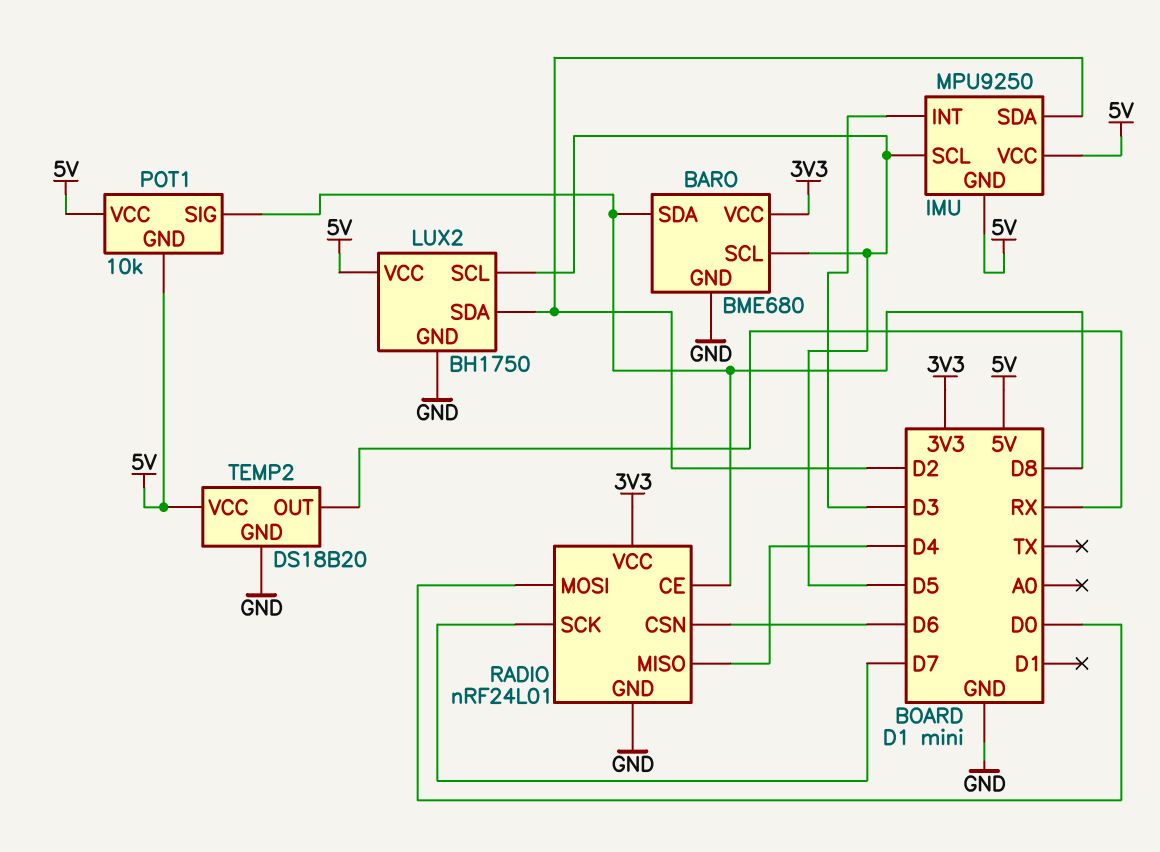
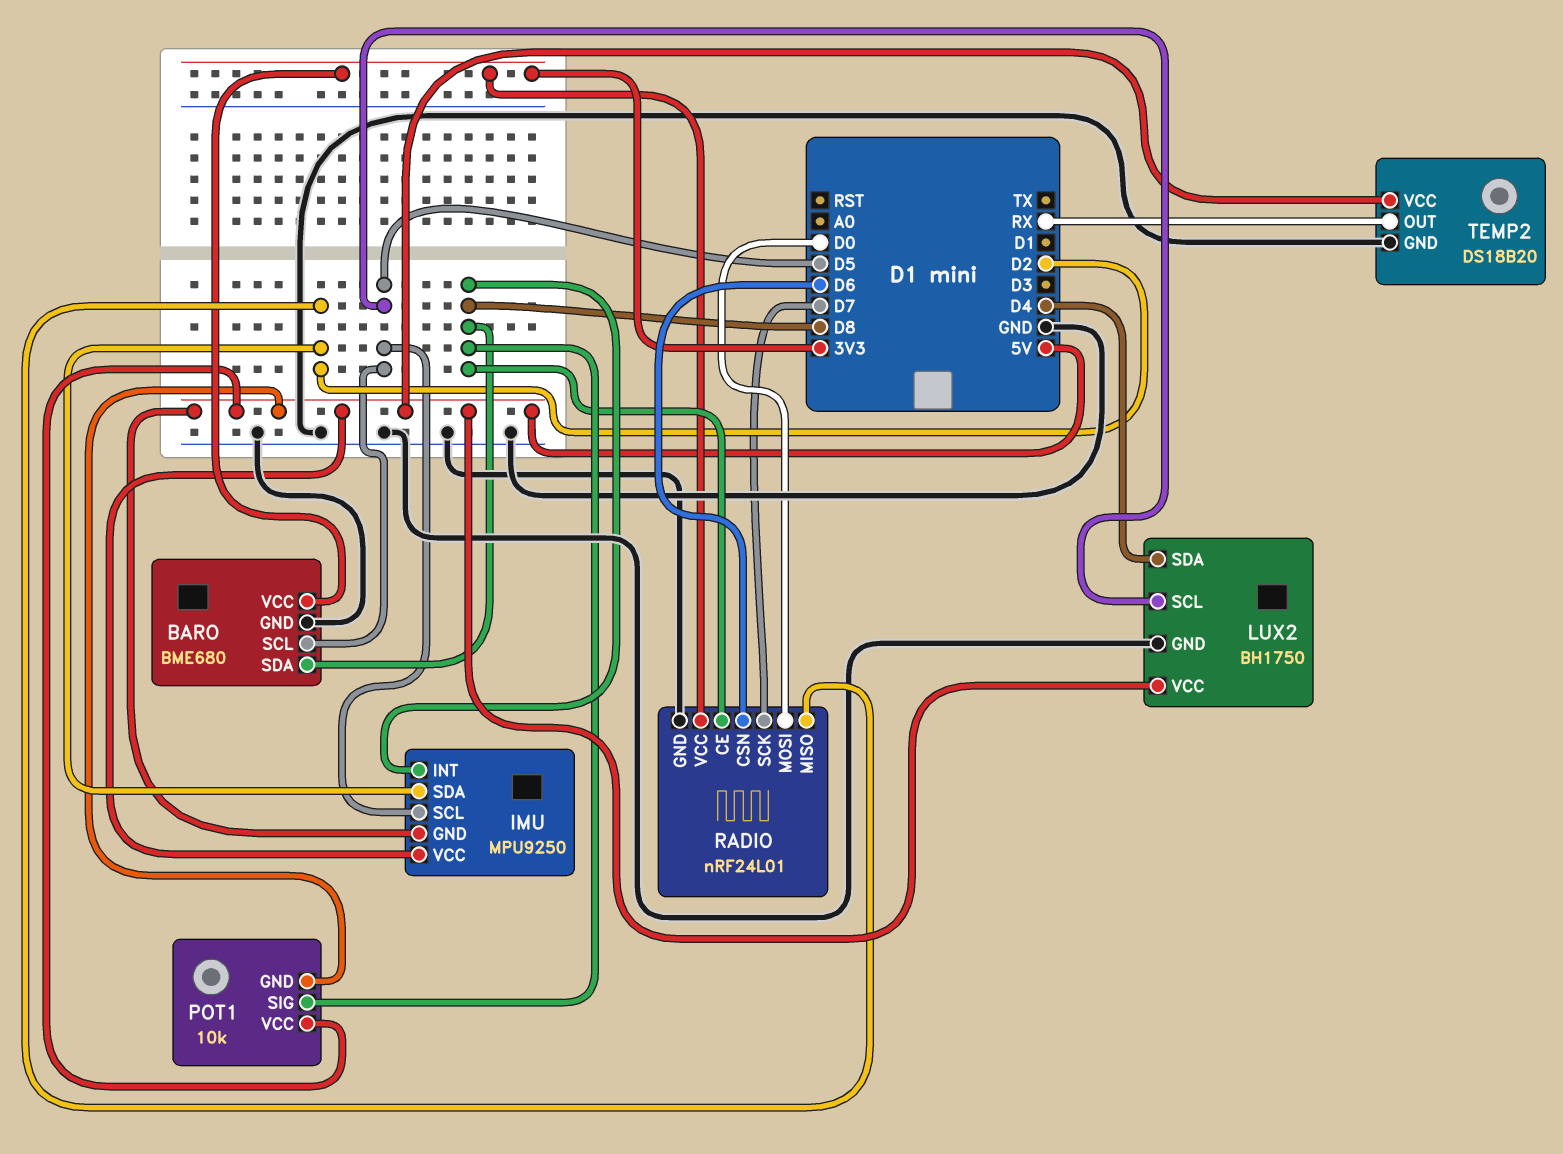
IMU pin INT: D3 -> D8
LUX2 pin SDA: D2 -> D4
RADIO pin MISO: D4 -> D2

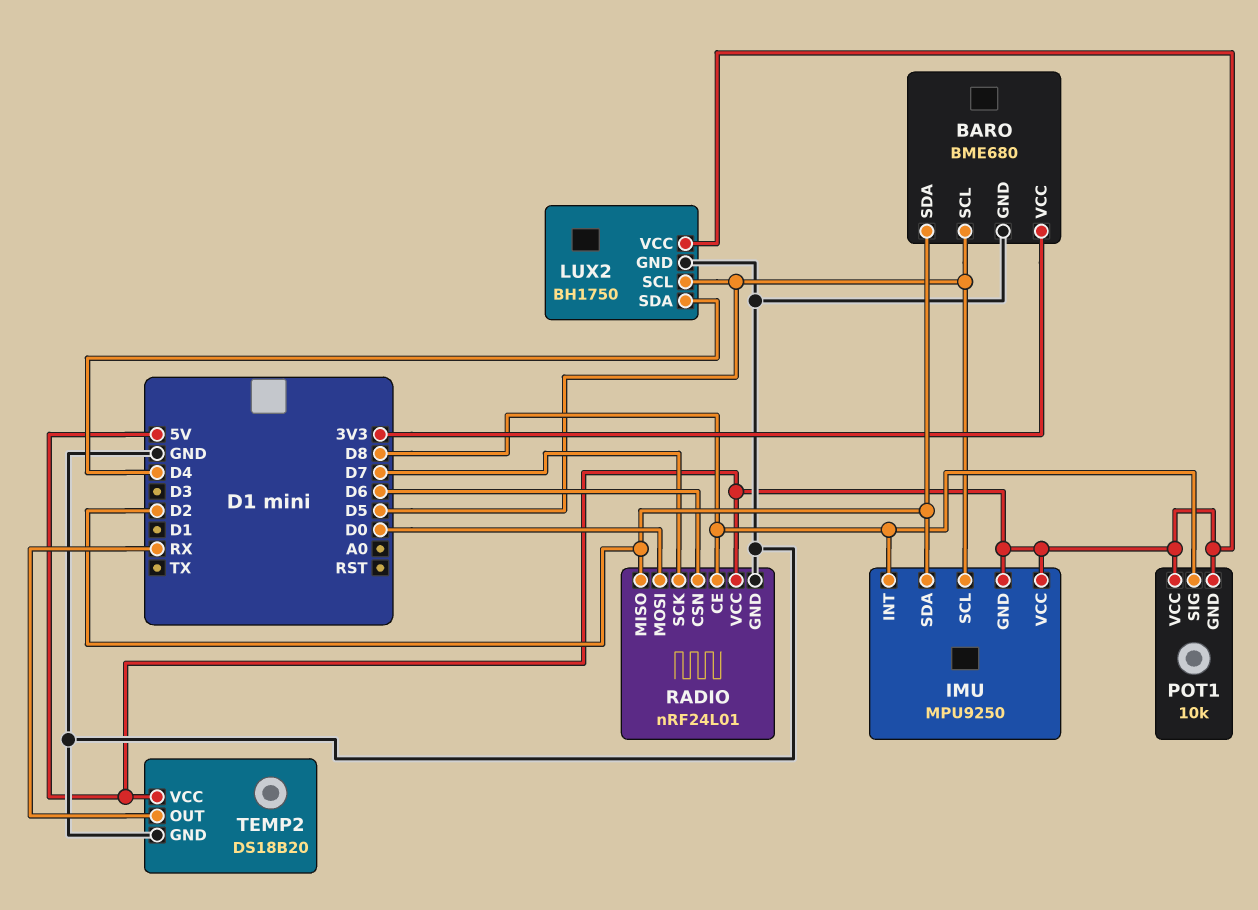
BARO pin SDA: D8 -> D2
RADIO pin VCC: 3V3 -> 5V

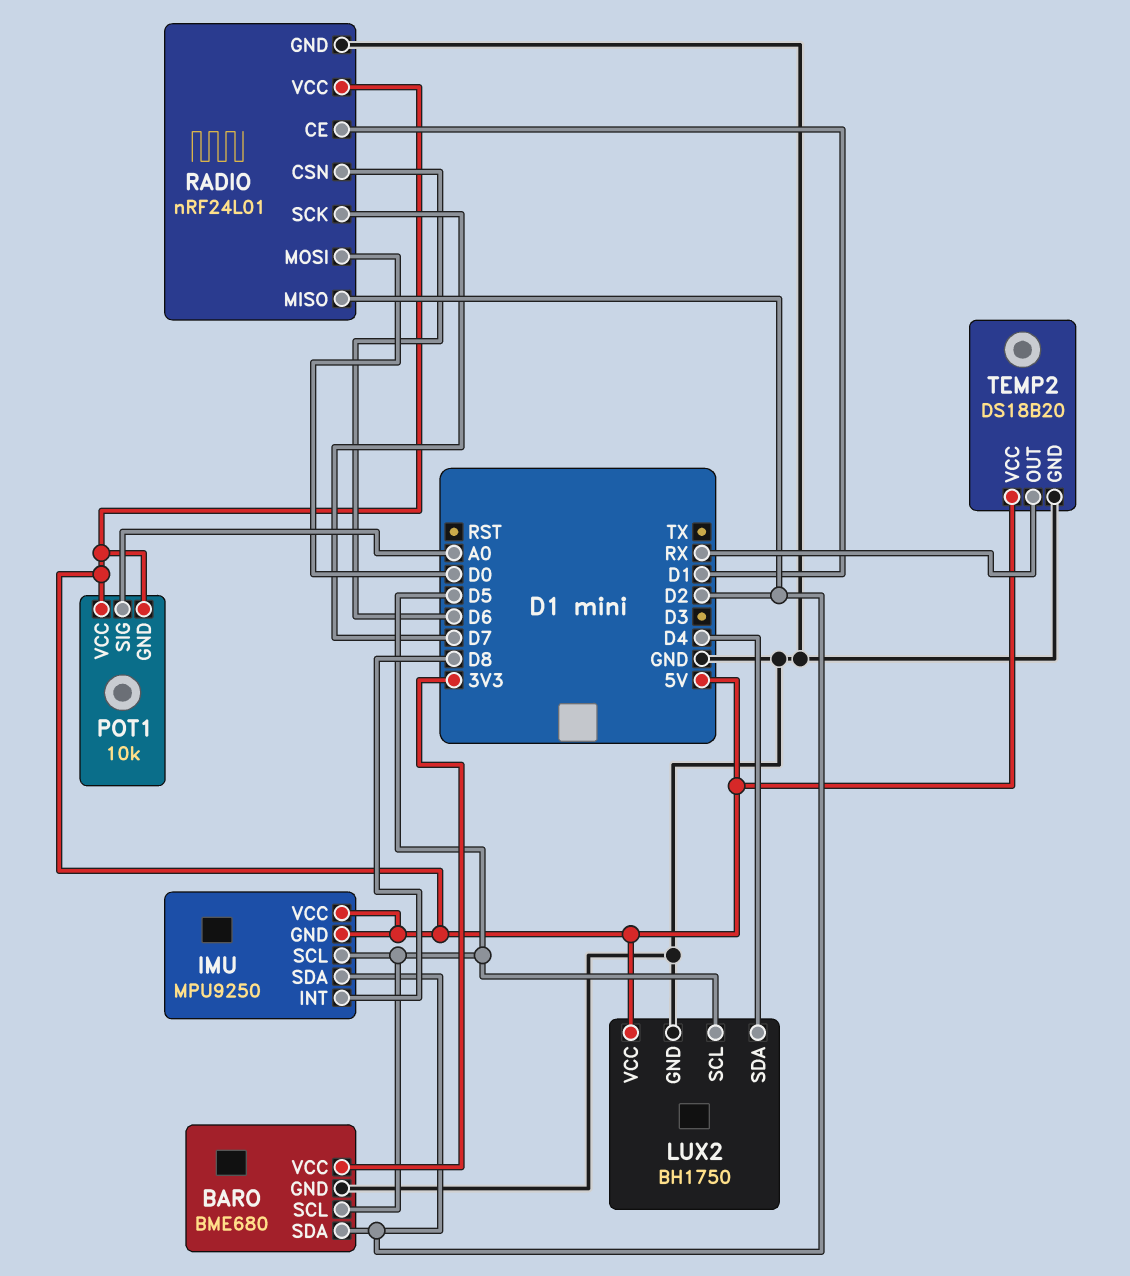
POT1 pin SIG: D8 -> A0
RADIO pin CE: D8 -> D1

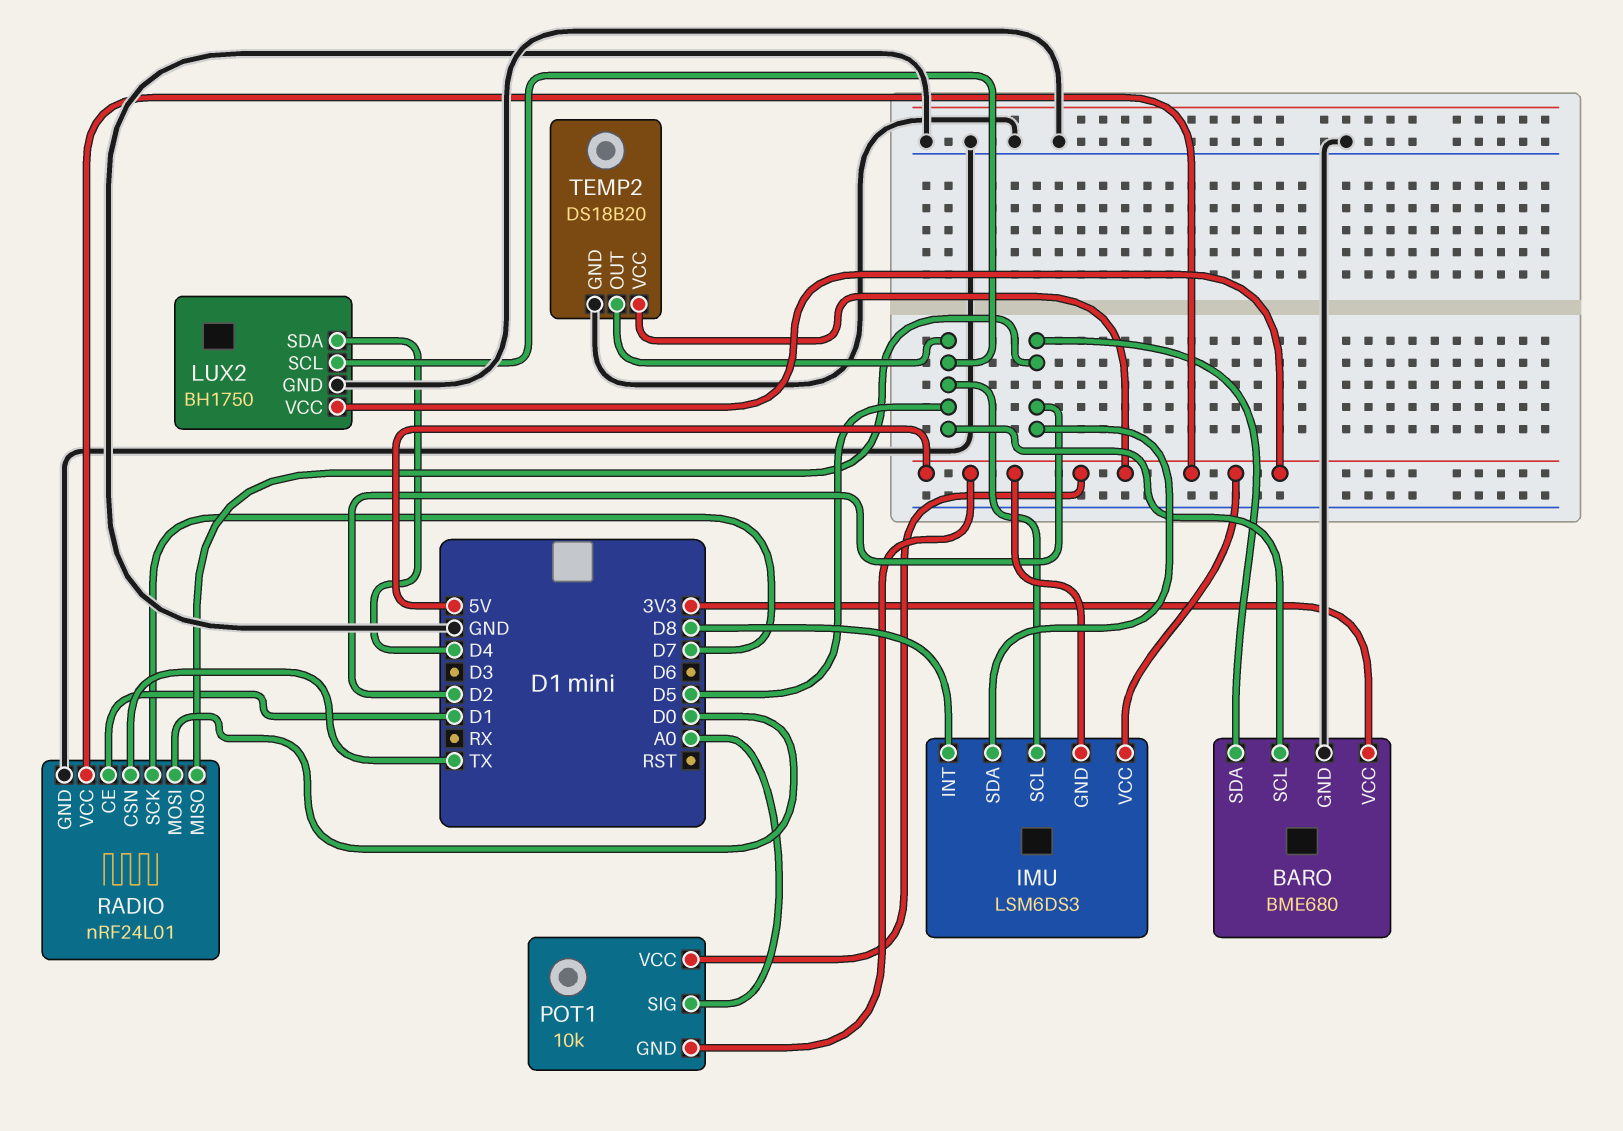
IMU: MPU9250 -> LSM6DS3
RADIO pin CSN: D6 -> TX
TEMP2 pin OUT: RX -> D5

